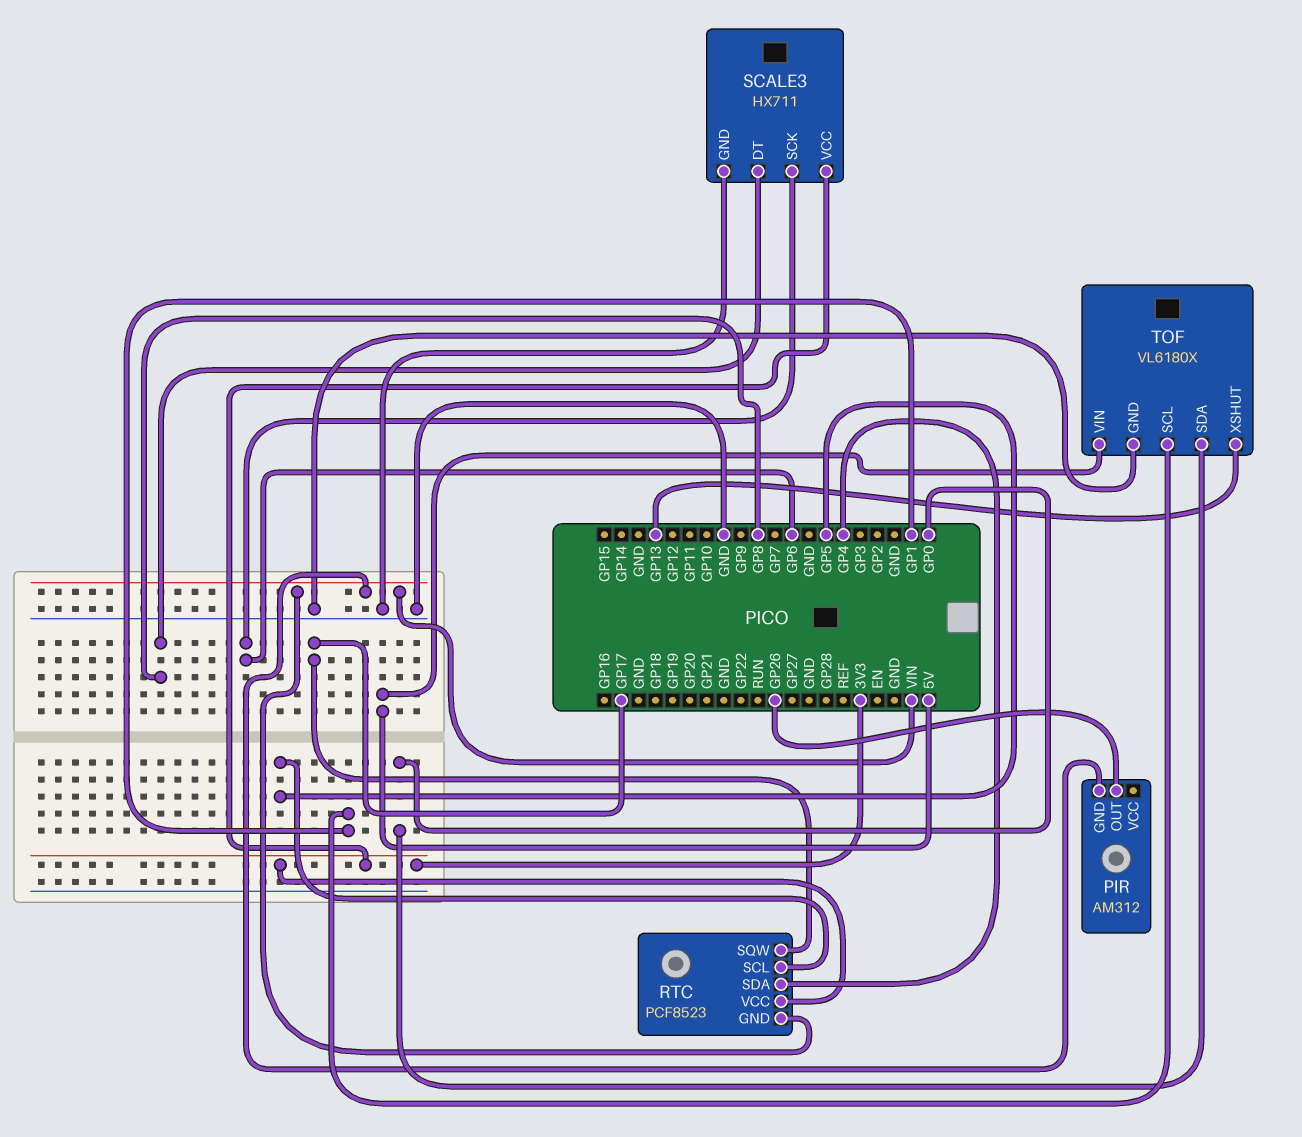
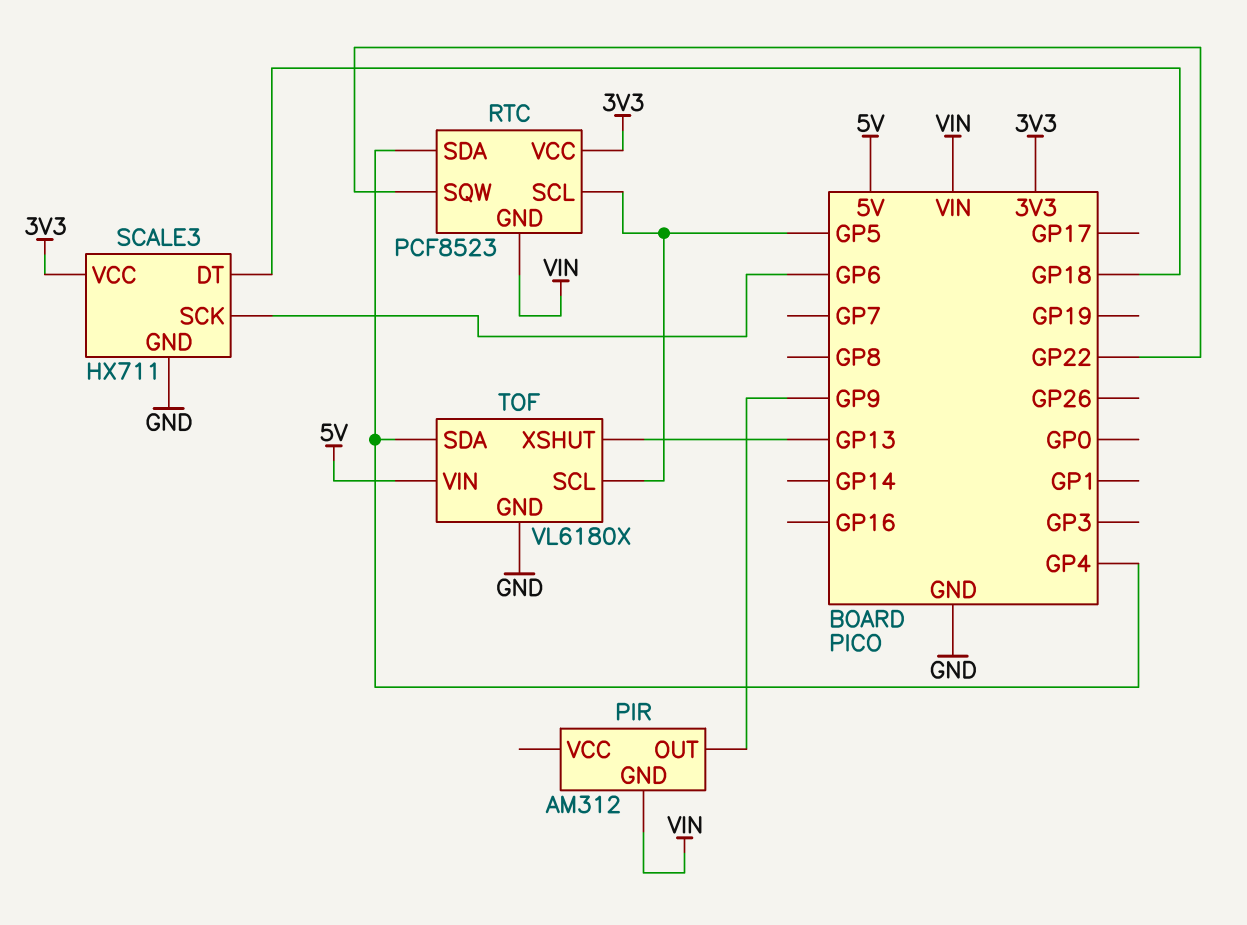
PIR pin OUT: GP26 -> GP9
RTC pin SQW: GP17 -> GP22
SCALE3 pin DT: GP8 -> GP18
TOF pin SCL: GP1 -> GP5
TOF pin SDA: GP0 -> GP4

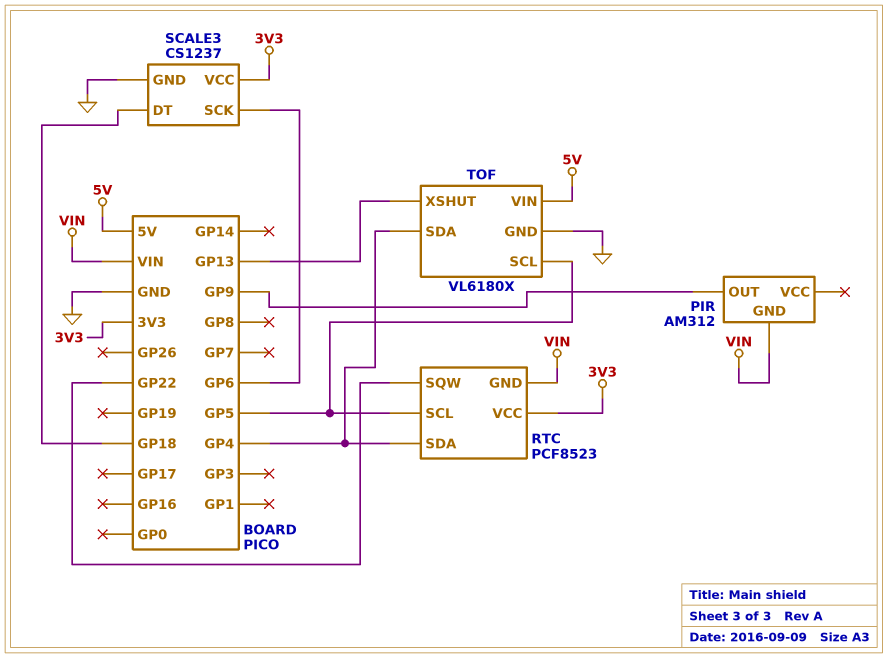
SCALE3: HX711 -> CS1237

